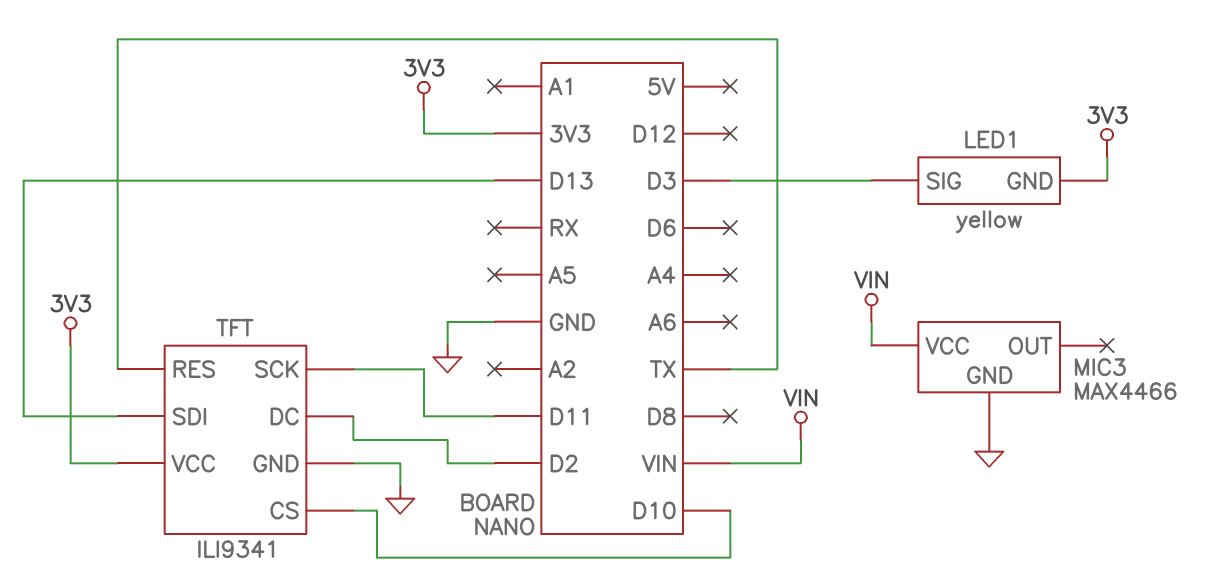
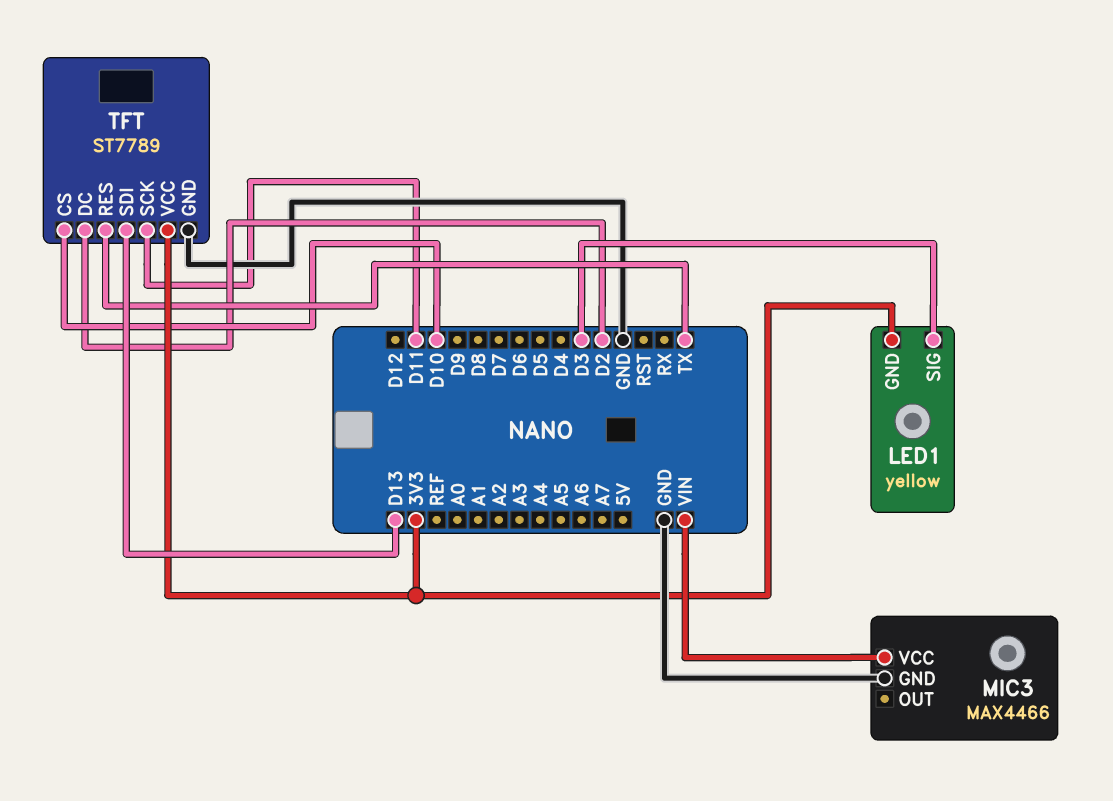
TFT: ILI9341 -> ST7789

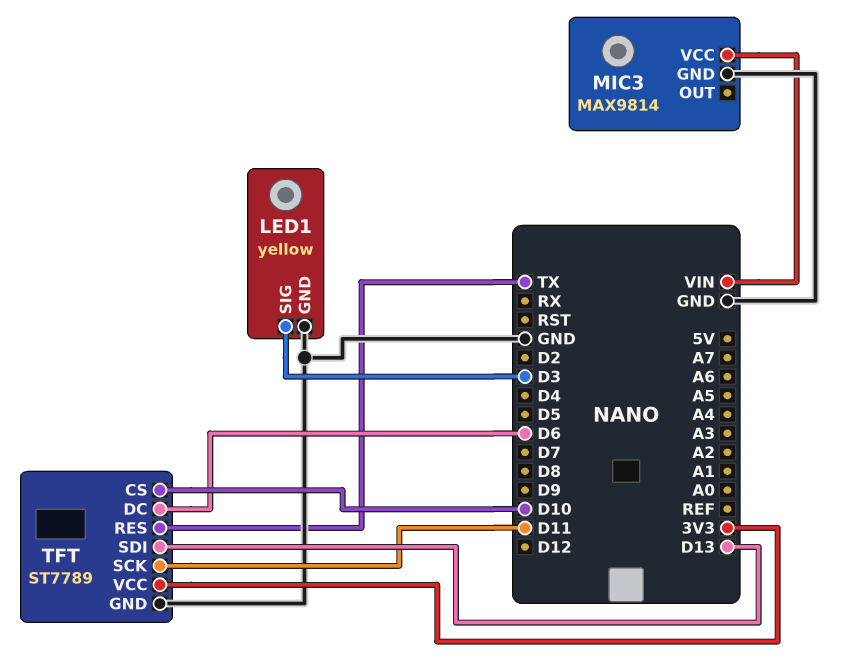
LED1 pin GND: 3V3 -> GND
MIC3: MAX4466 -> MAX9814
TFT pin DC: D2 -> D6

